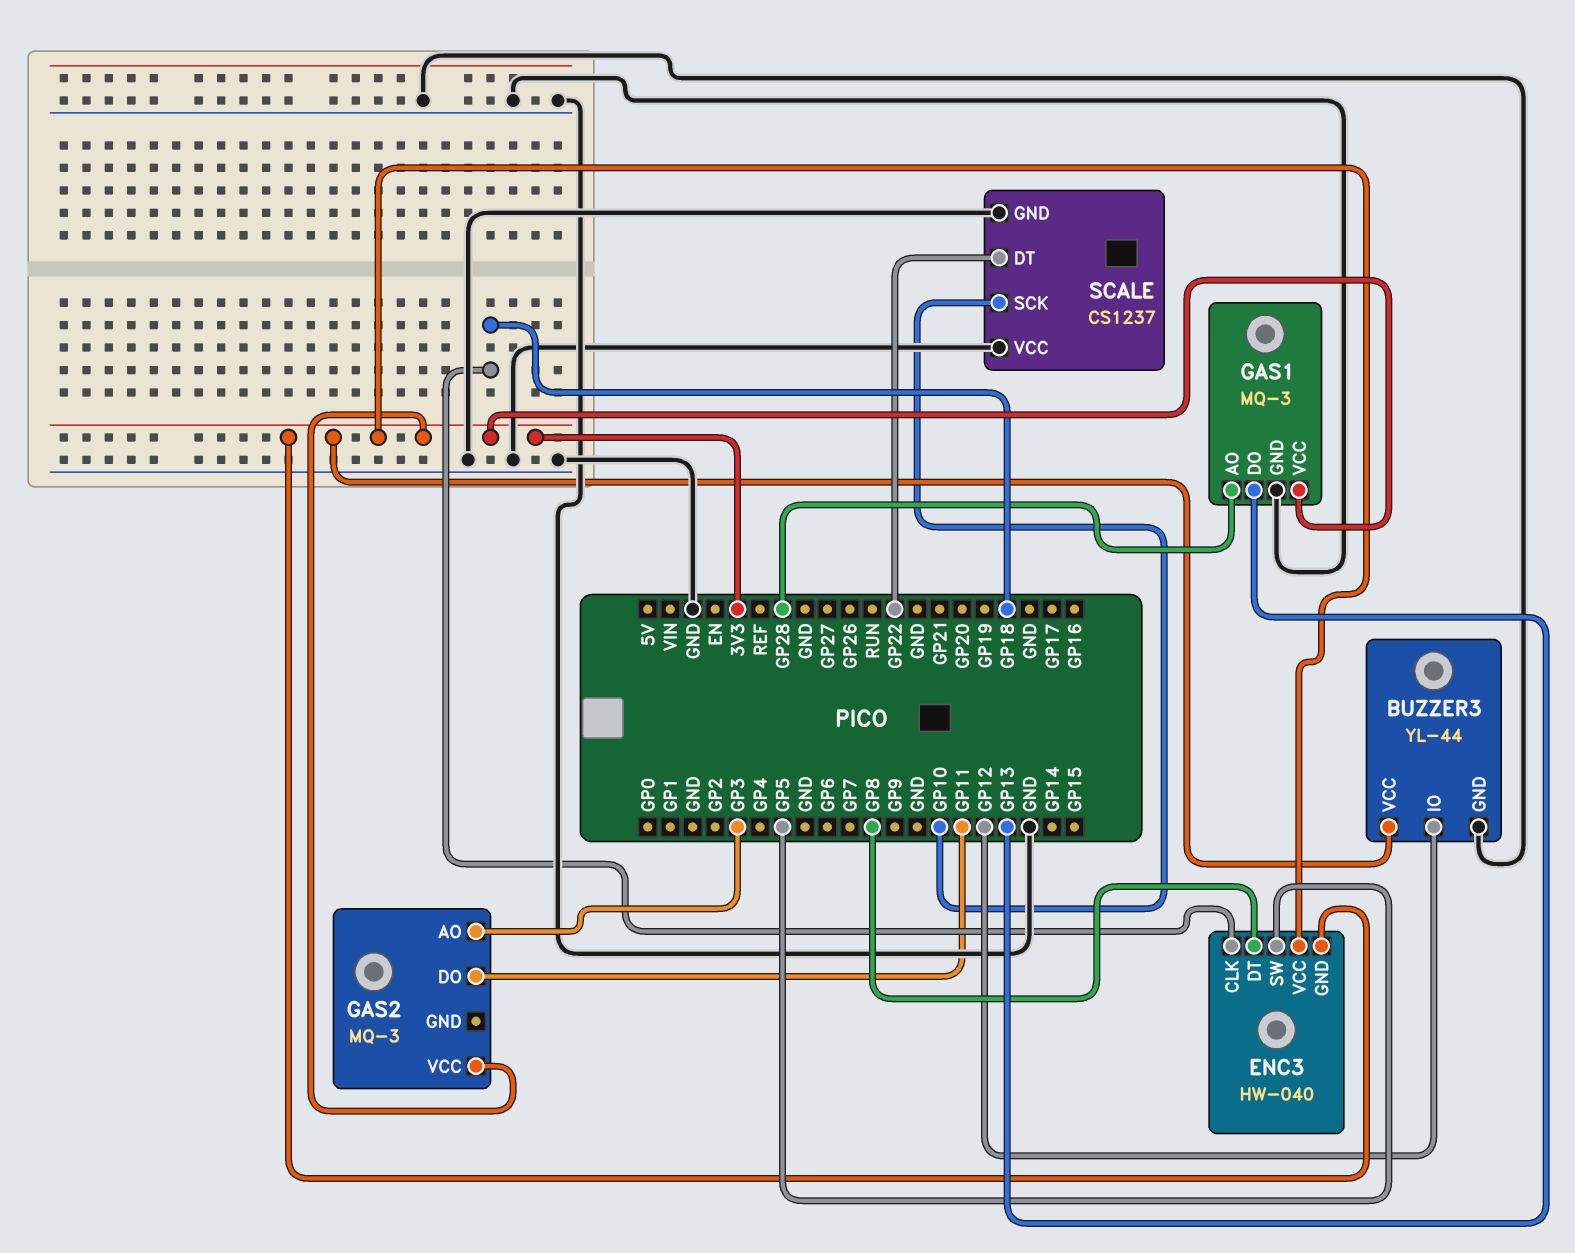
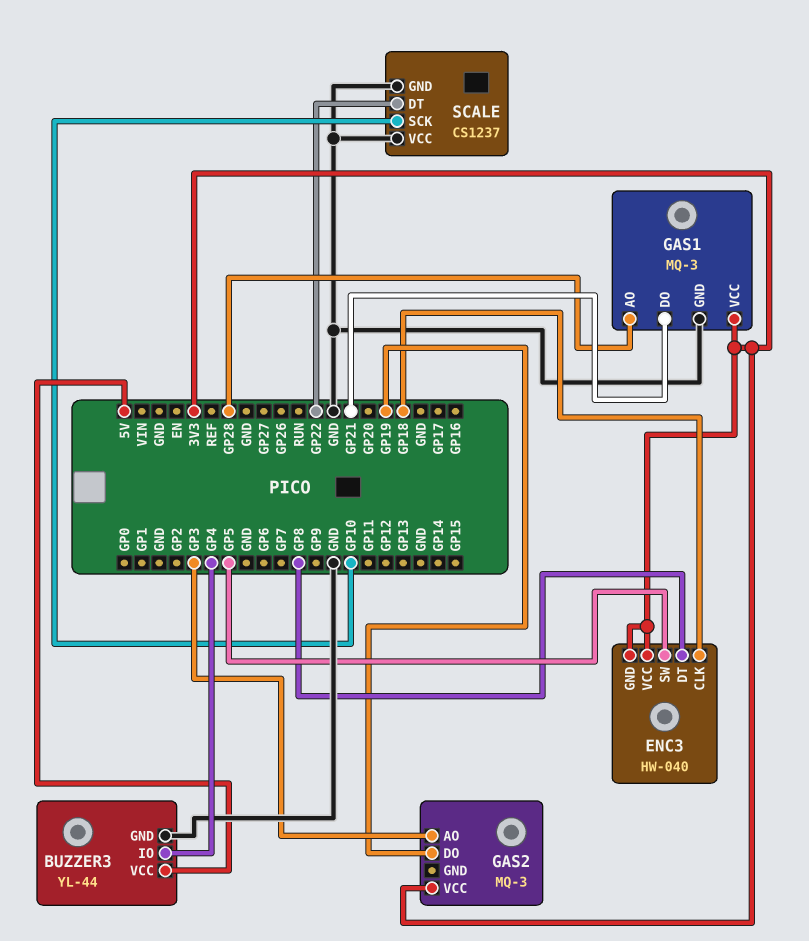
BUZZER3 pin IO: GP12 -> GP4
BUZZER3 pin VCC: 3V3 -> 5V
GAS1 pin DO: GP13 -> GP21
GAS2 pin DO: GP11 -> GP19

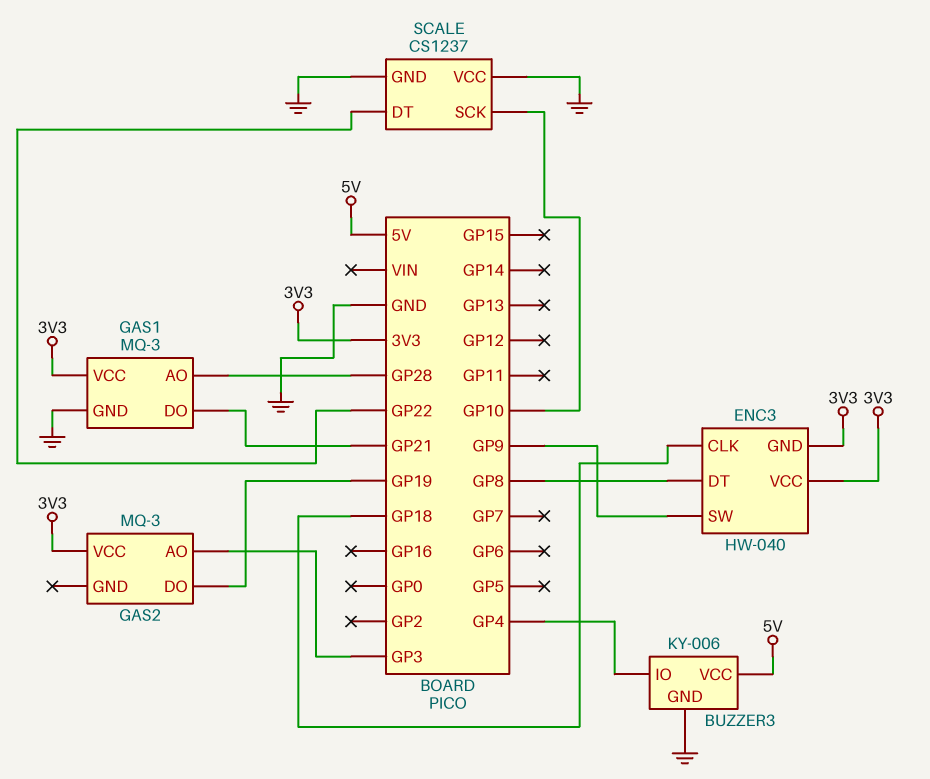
BUZZER3: YL-44 -> KY-006
ENC3 pin SW: GP5 -> GP9

